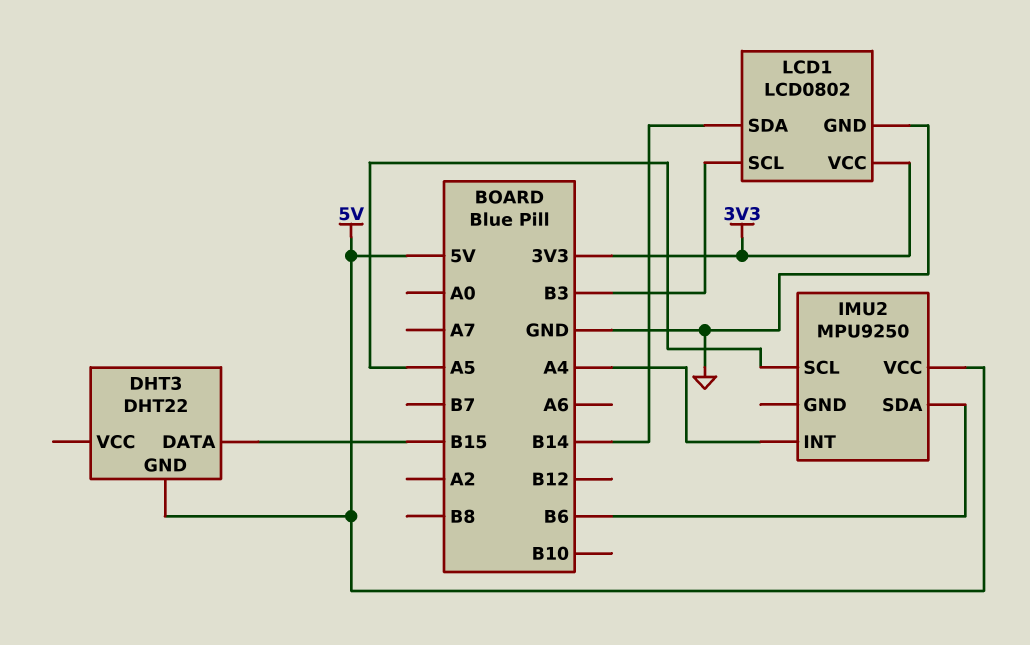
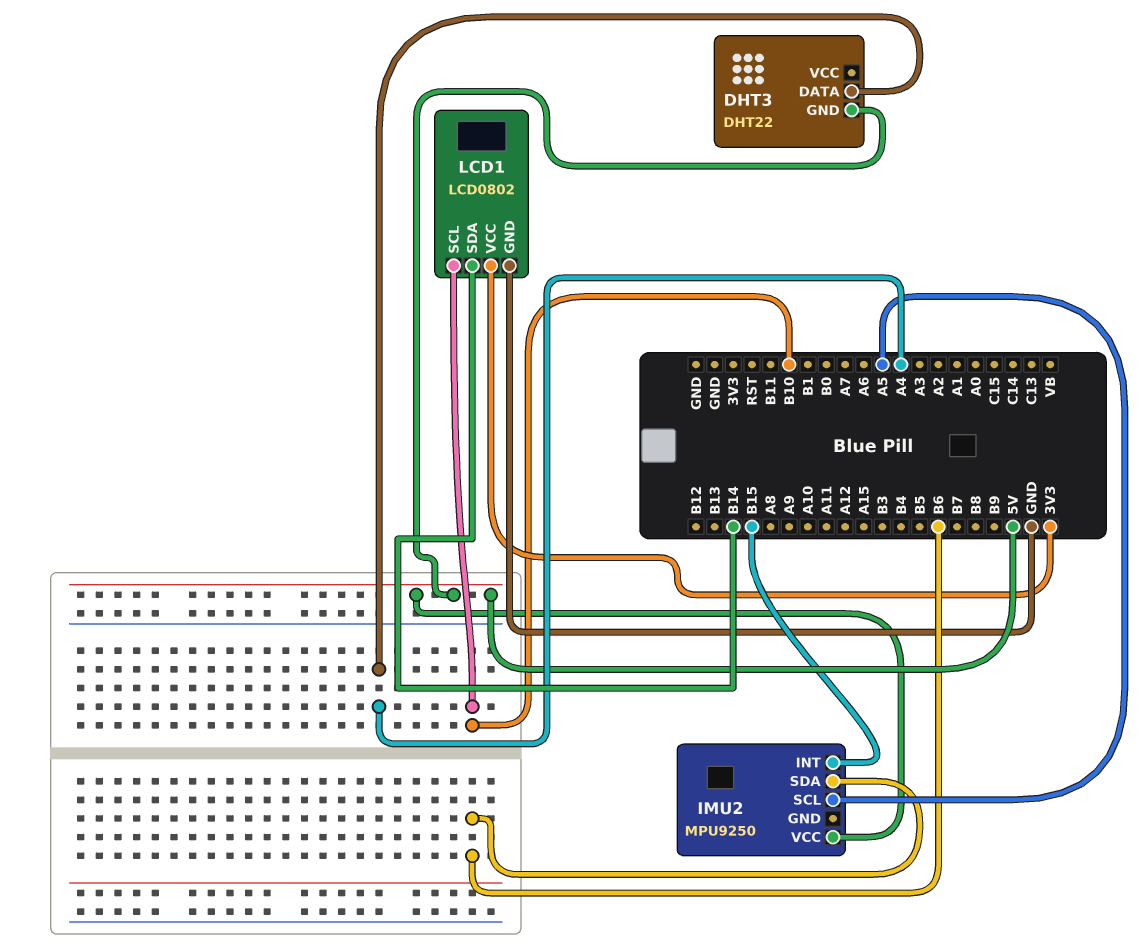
DHT3 pin DATA: B15 -> A4
IMU2 pin INT: A4 -> B15
LCD1 pin SCL: B3 -> B10

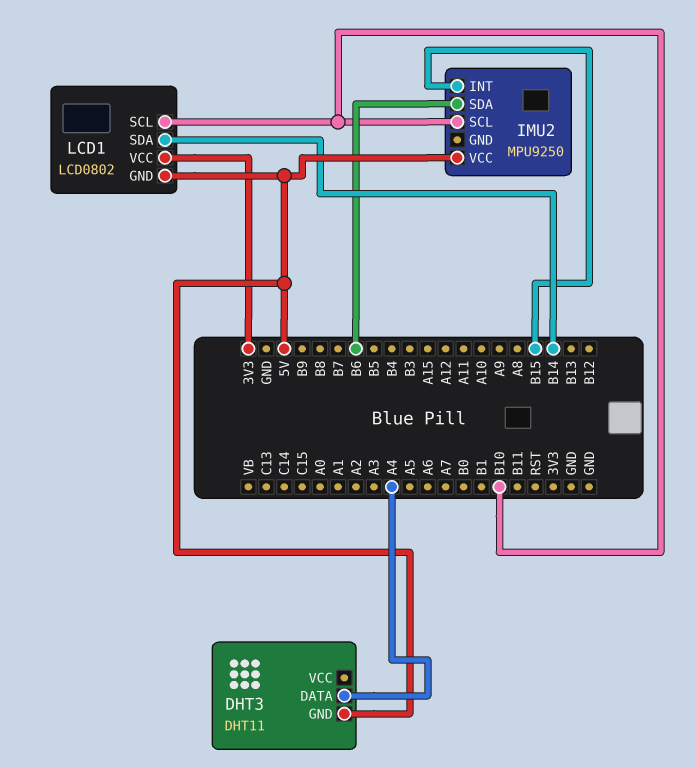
DHT3: DHT22 -> DHT11
IMU2 pin SCL: A5 -> B10
LCD1 pin GND: GND -> 5V

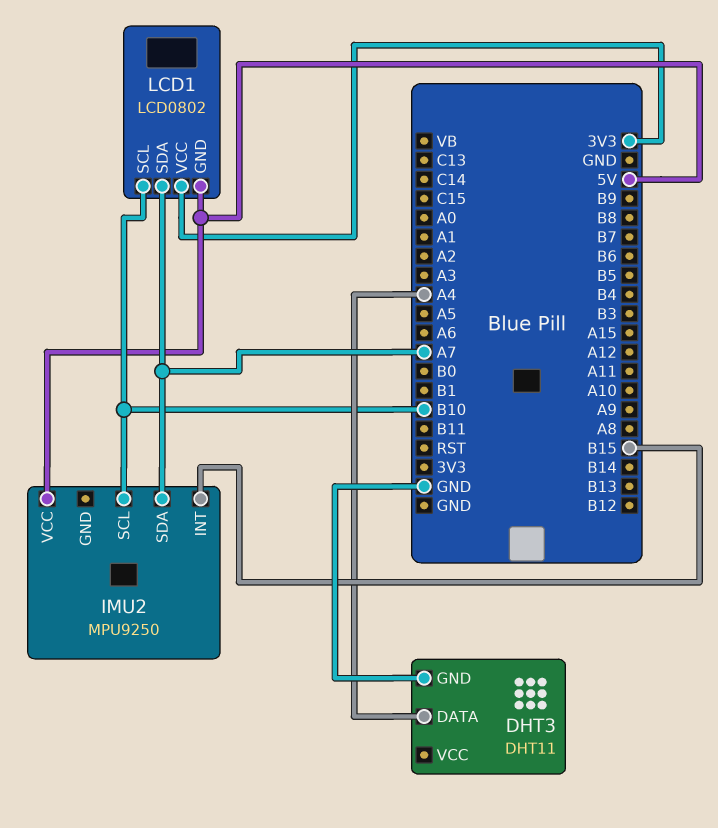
DHT3 pin GND: 5V -> GND
IMU2 pin SDA: B6 -> A7
LCD1 pin SDA: B14 -> A7

